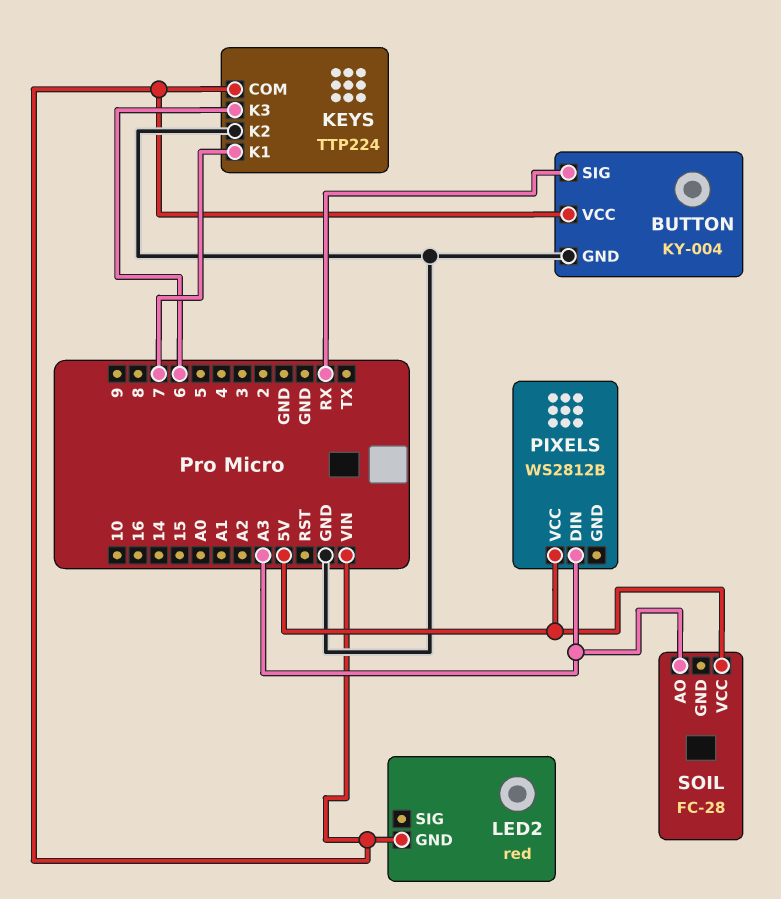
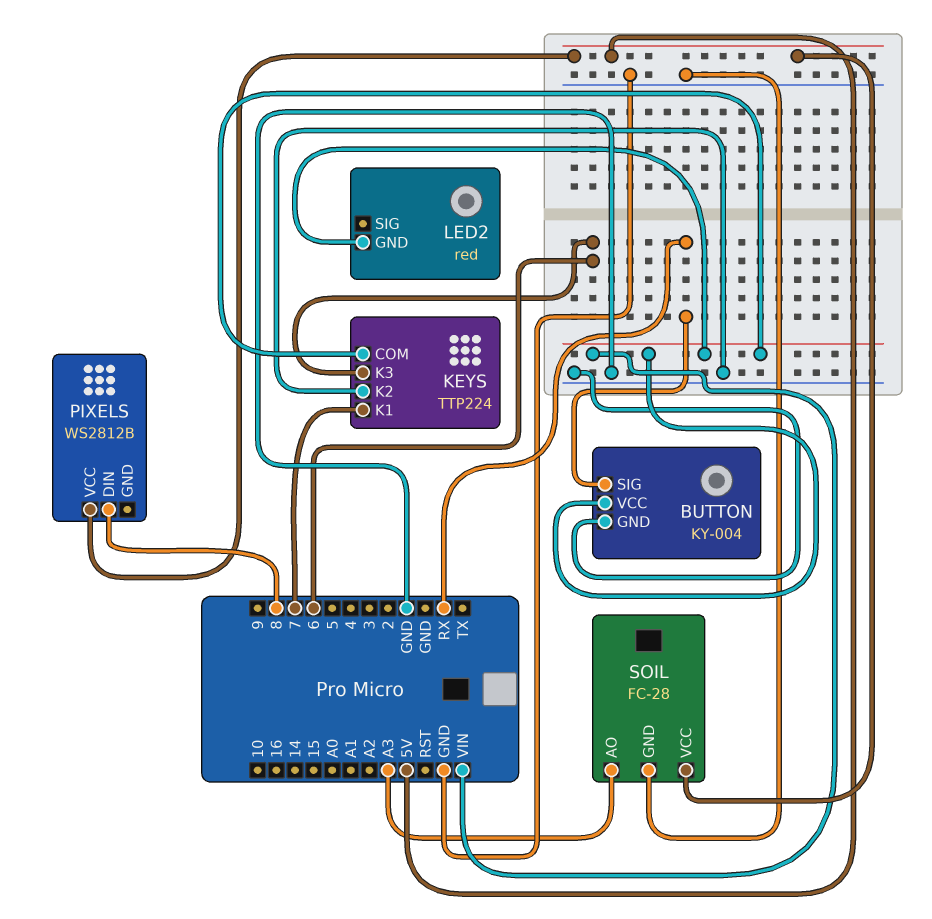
PIXELS pin DIN: A3 -> 8
SOIL pin GND: none -> GND

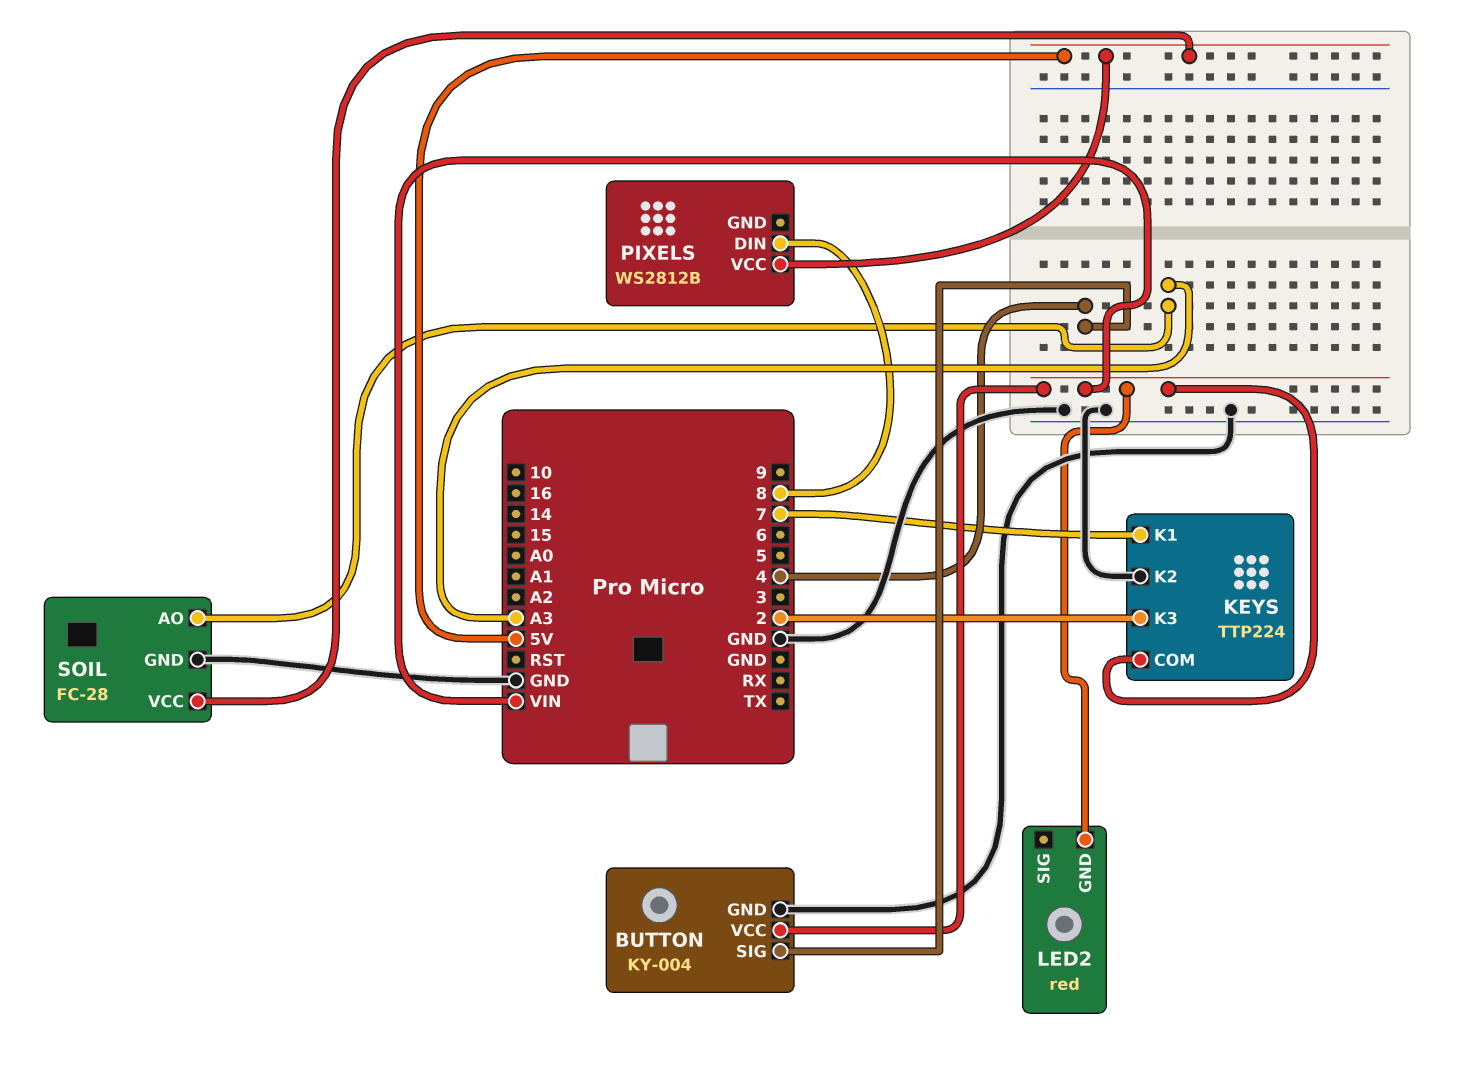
BUTTON pin SIG: RX -> 4
KEYS pin K3: 6 -> 2

